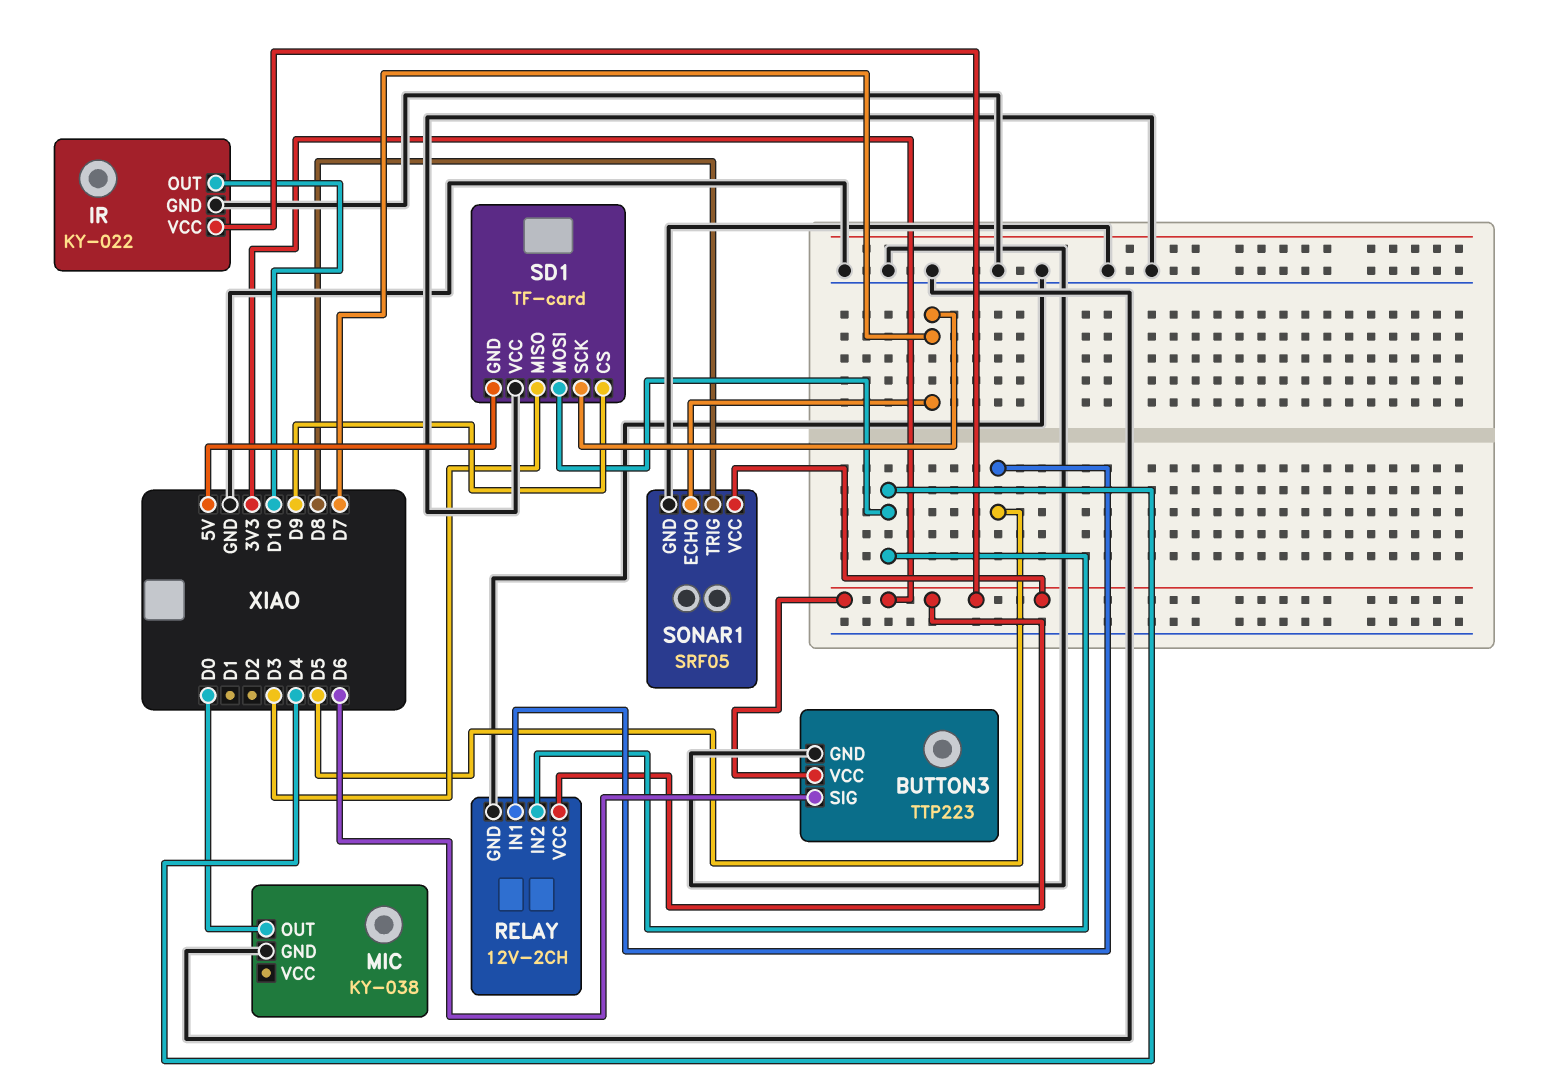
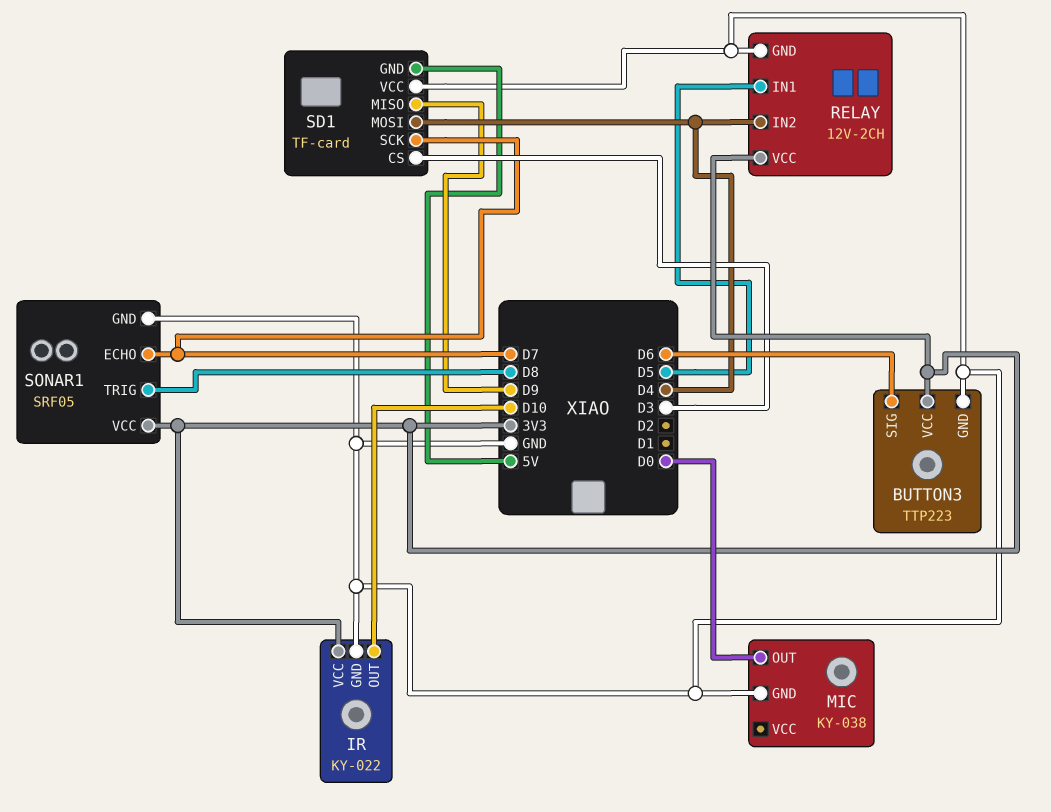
SD1 pin CS: D9 -> D3
SD1 pin MISO: D3 -> D9

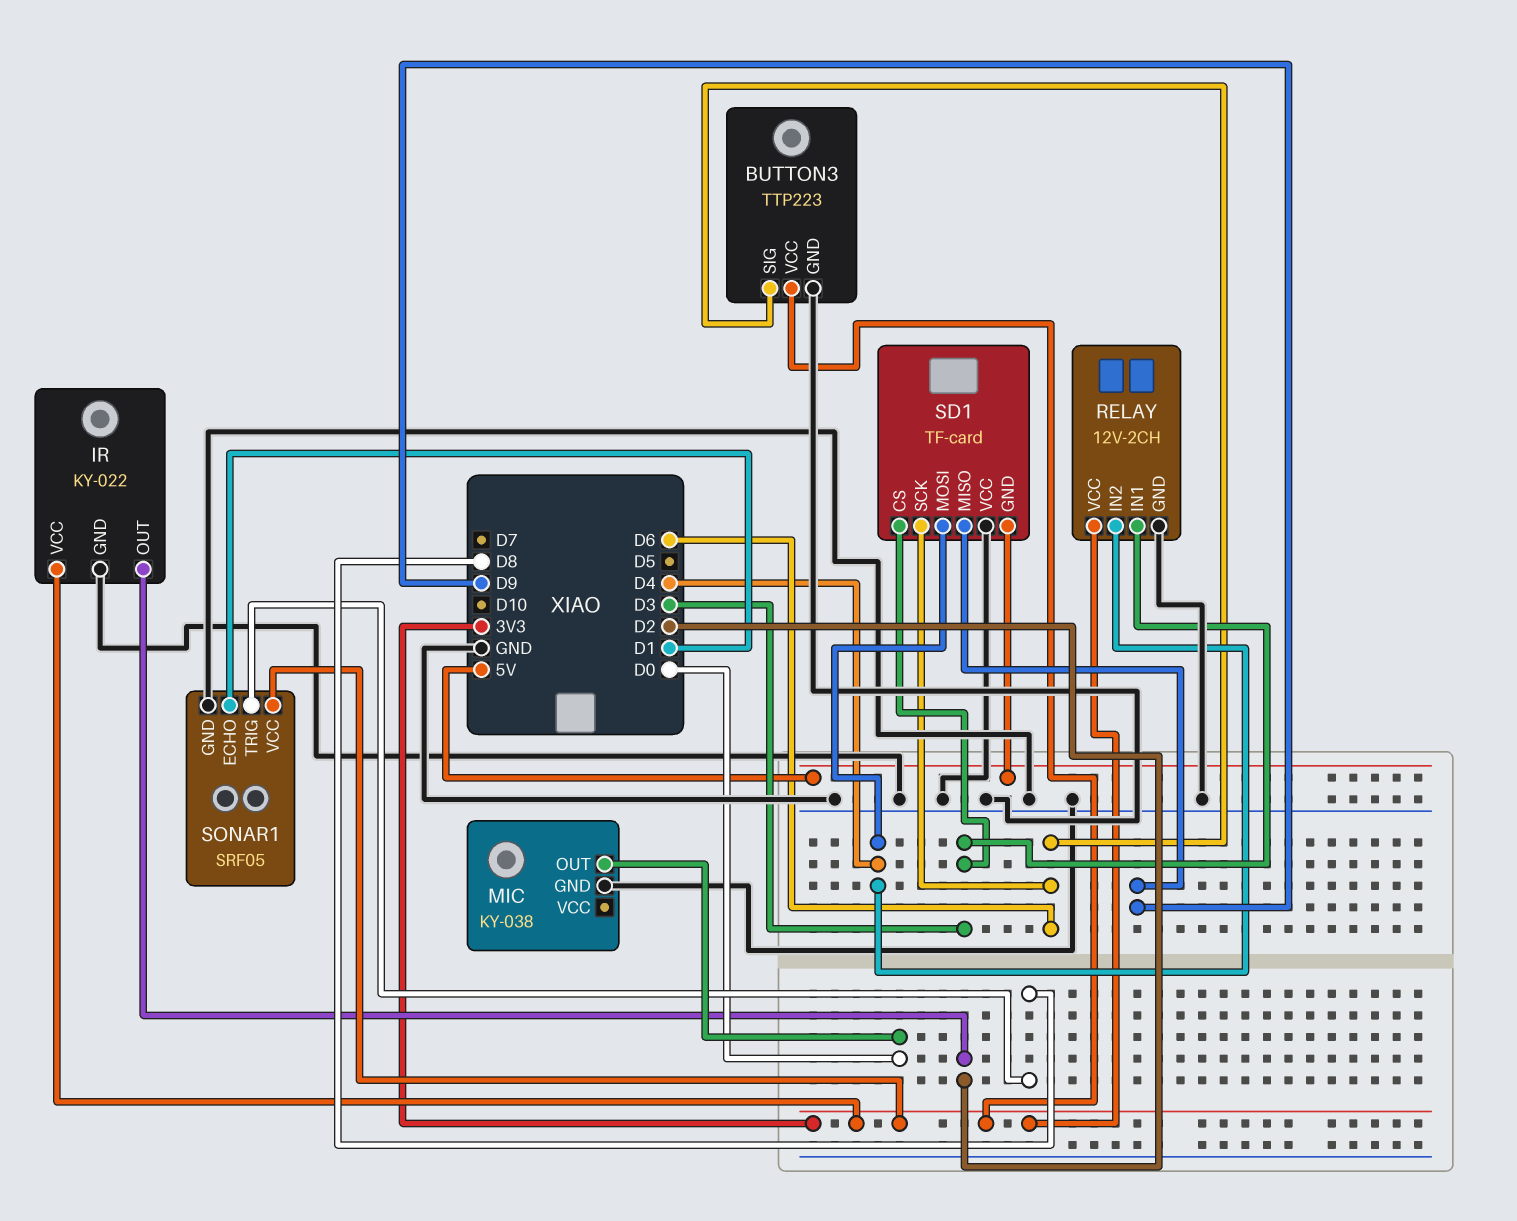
IR pin OUT: D10 -> D2
RELAY pin IN1: D5 -> D3
SD1 pin SCK: D7 -> D6
SONAR1 pin ECHO: D7 -> D1

